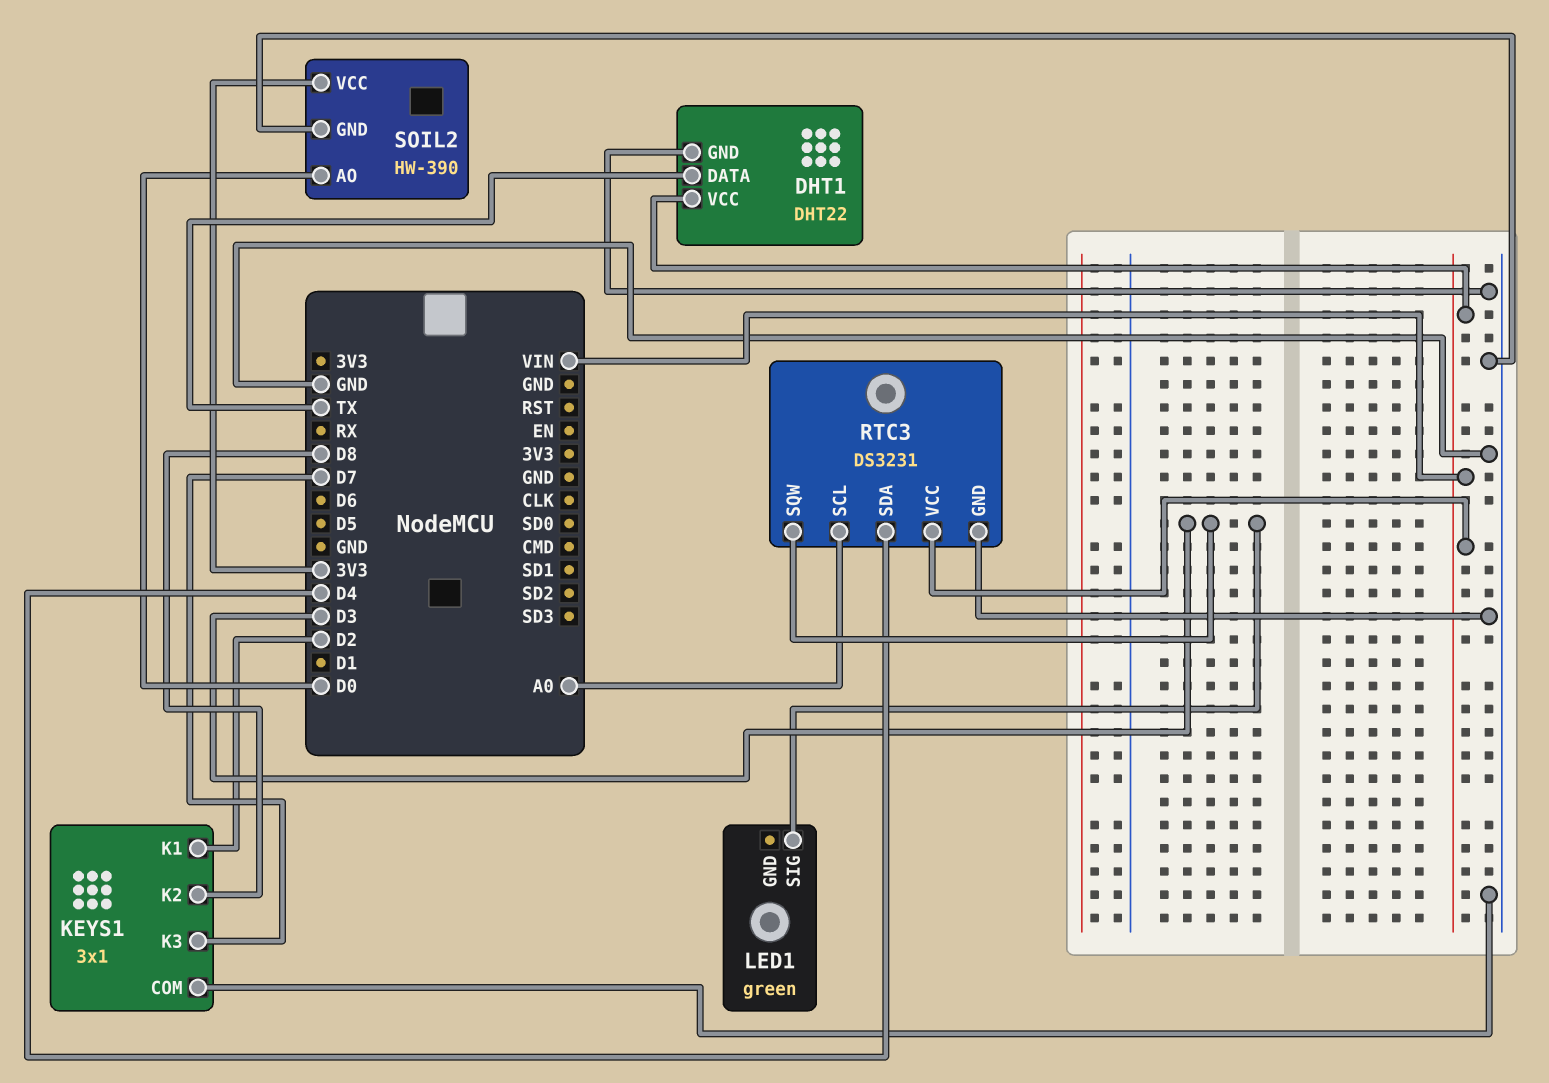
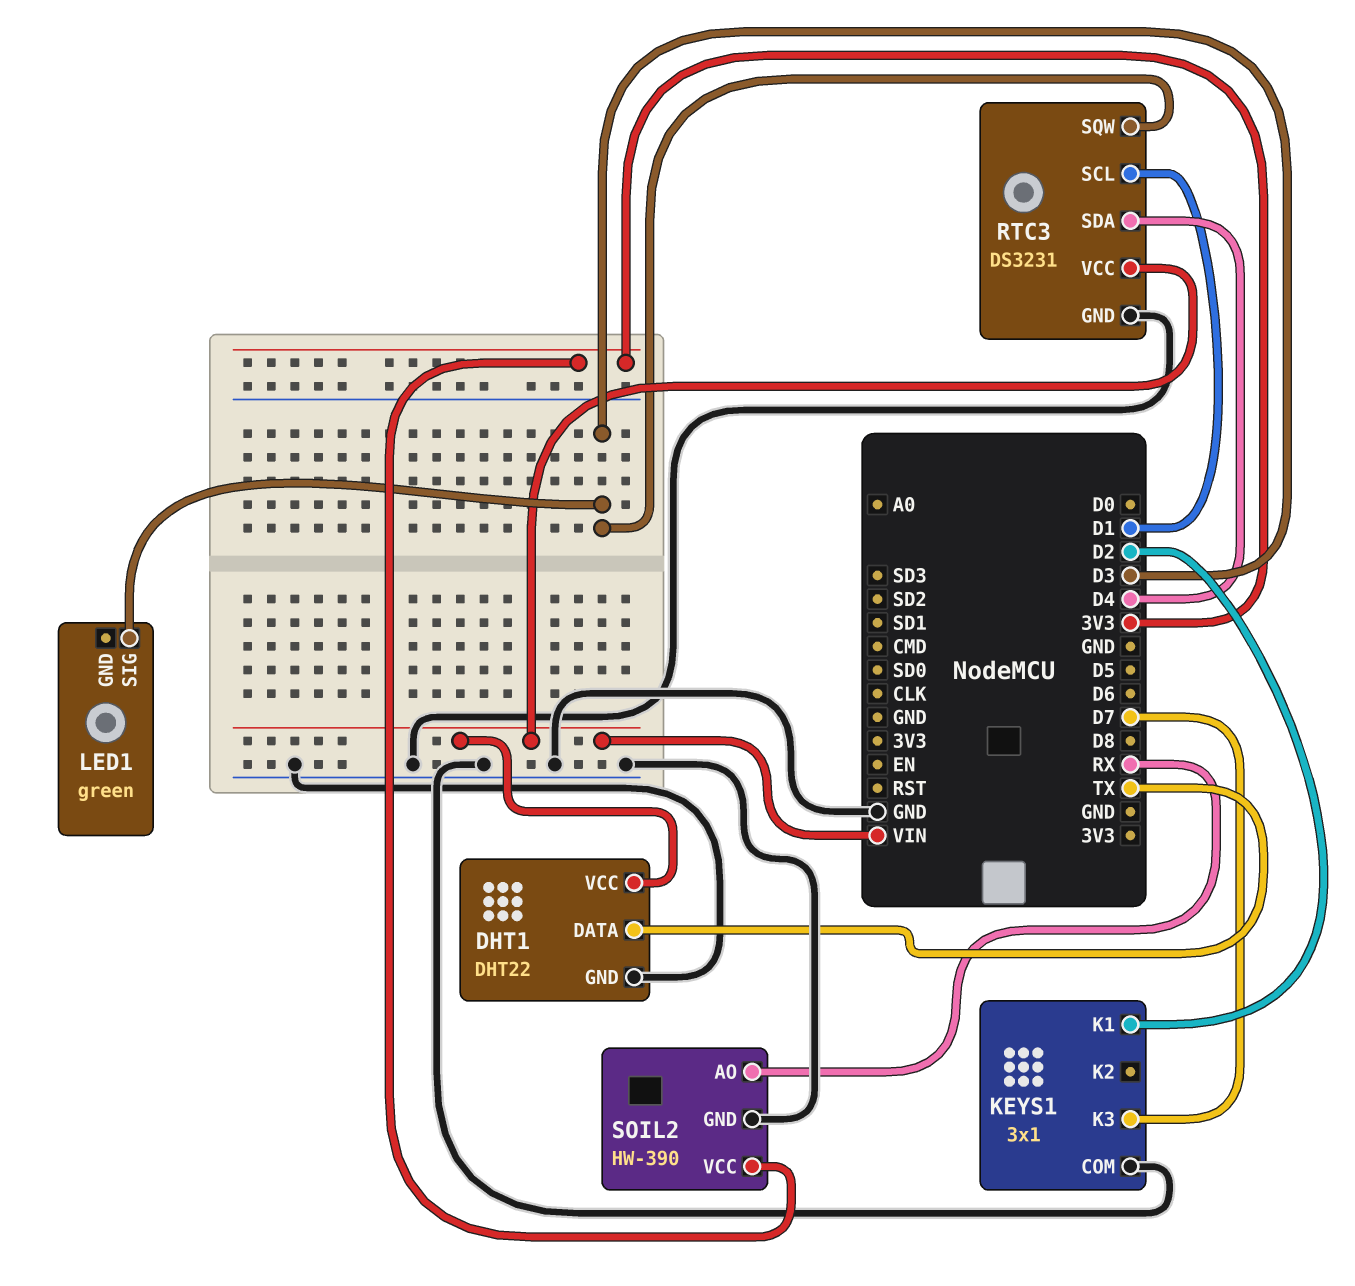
KEYS1 pin K2: D8 -> none
RTC3 pin SCL: A0 -> D1
SOIL2 pin AO: D0 -> RX

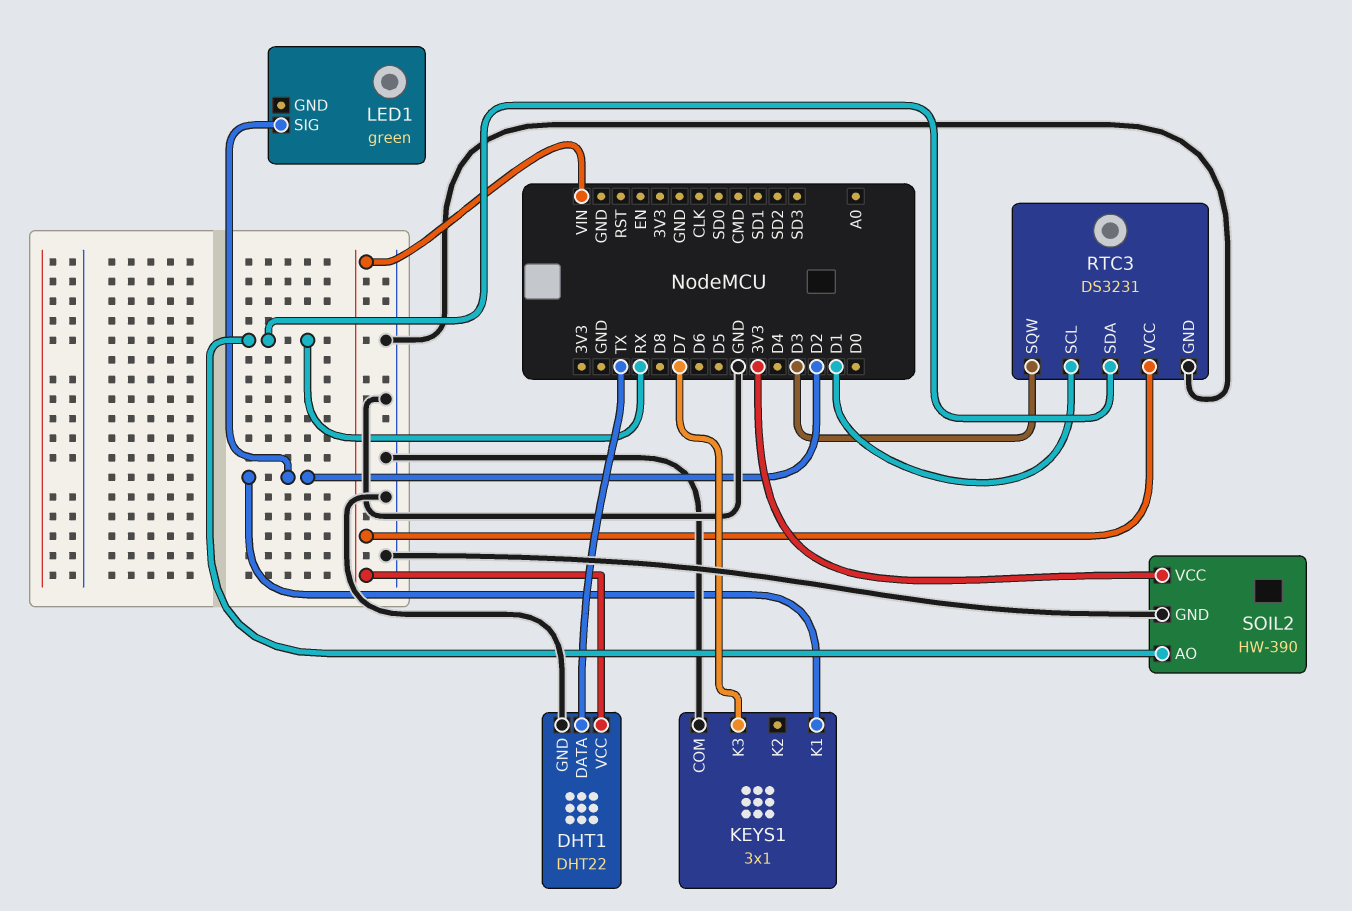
LED1 pin SIG: D3 -> D2
RTC3 pin SDA: D4 -> RX

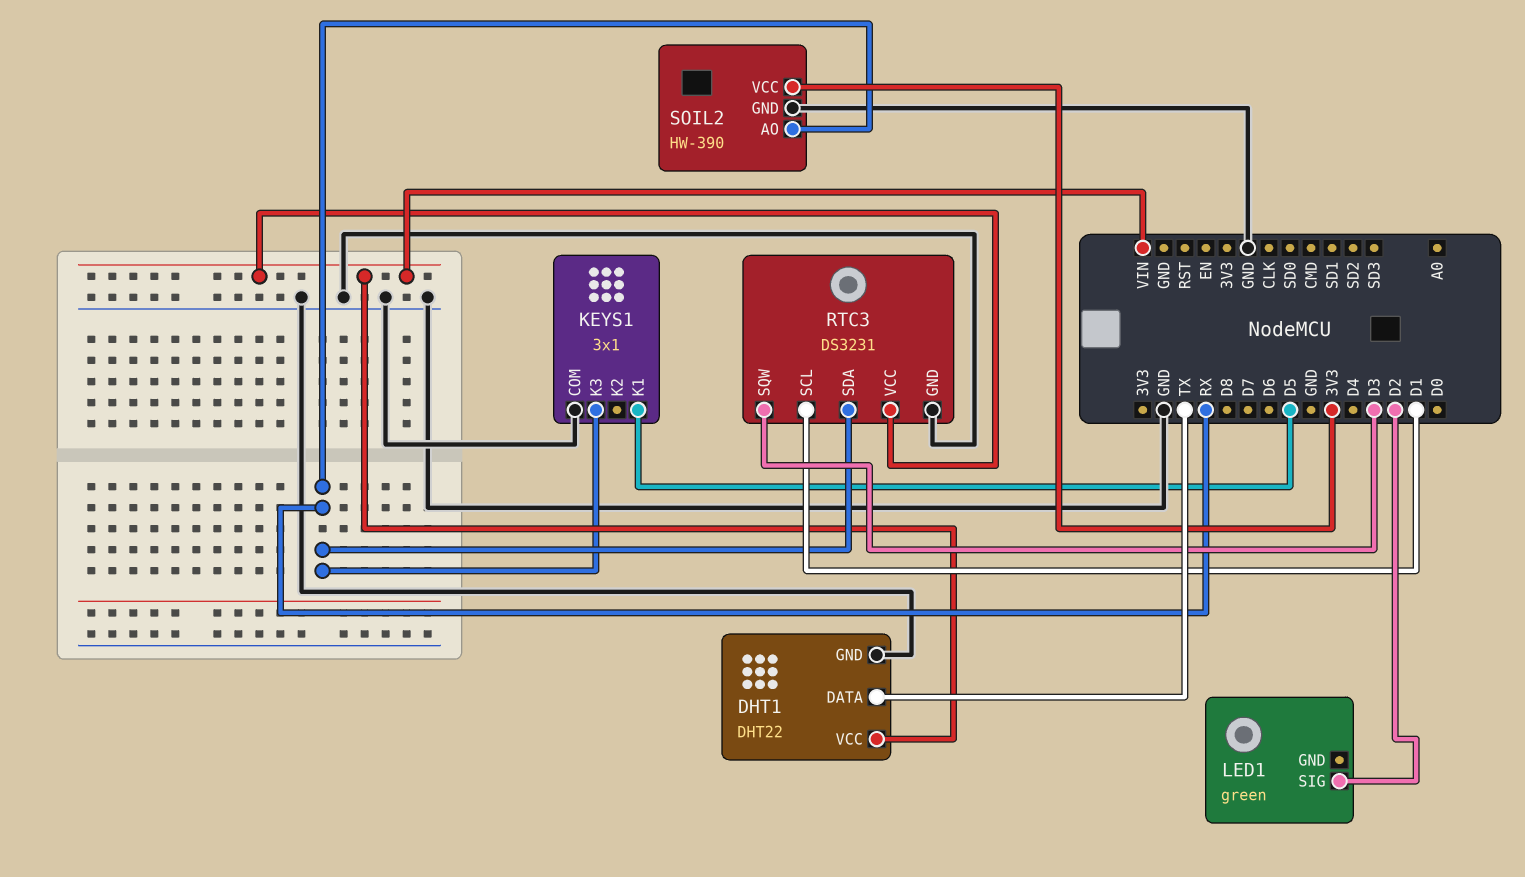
KEYS1 pin K1: D2 -> D5
KEYS1 pin K3: D7 -> RX

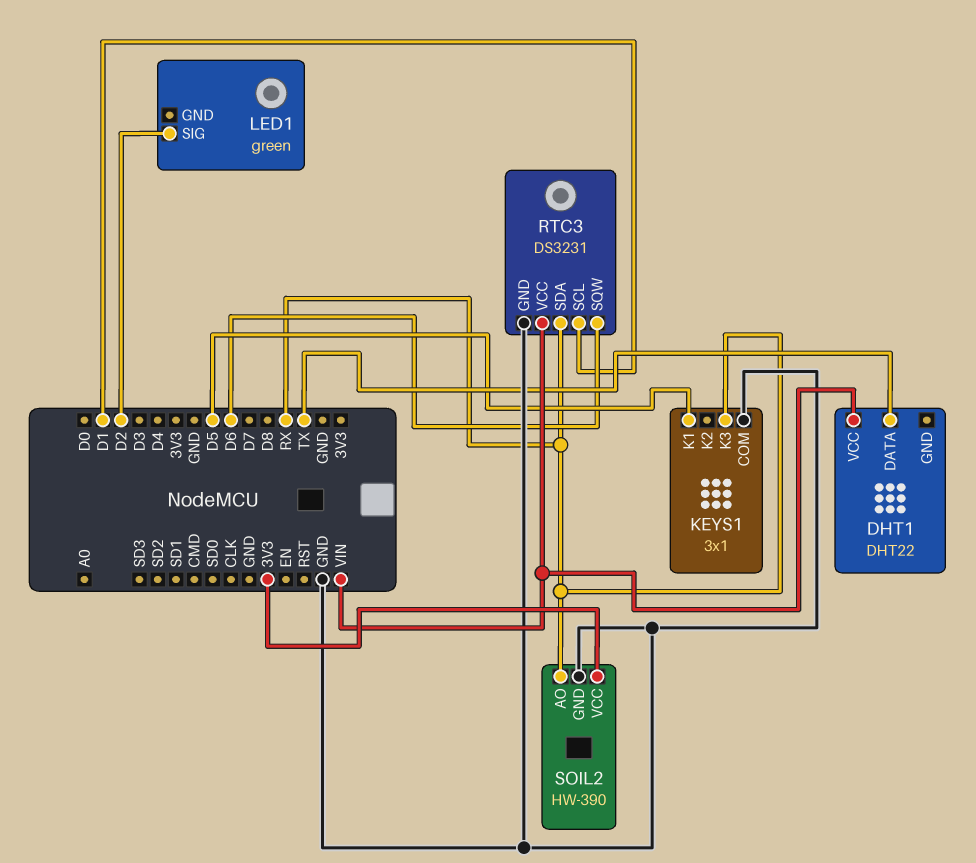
DHT1 pin GND: GND -> none
RTC3 pin SQW: D3 -> D6

